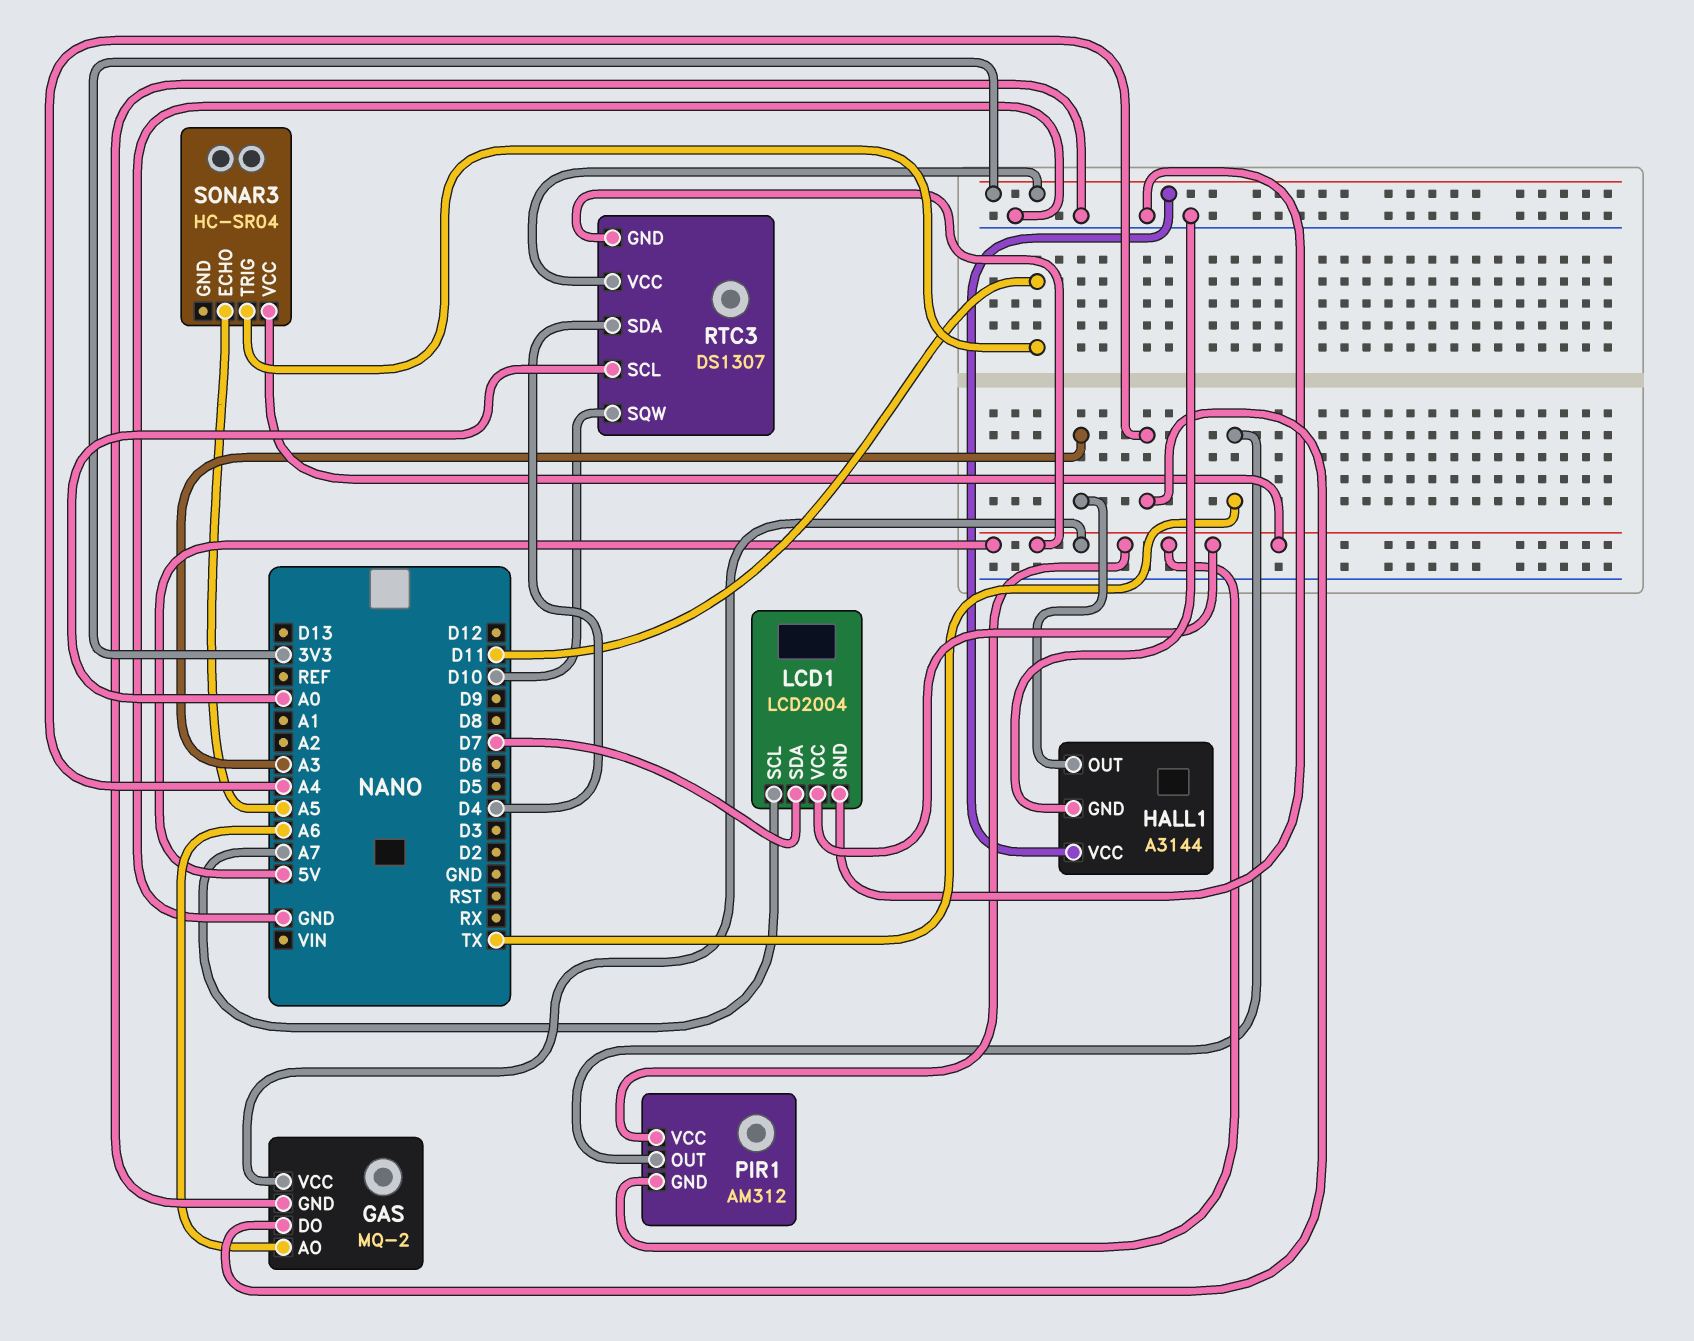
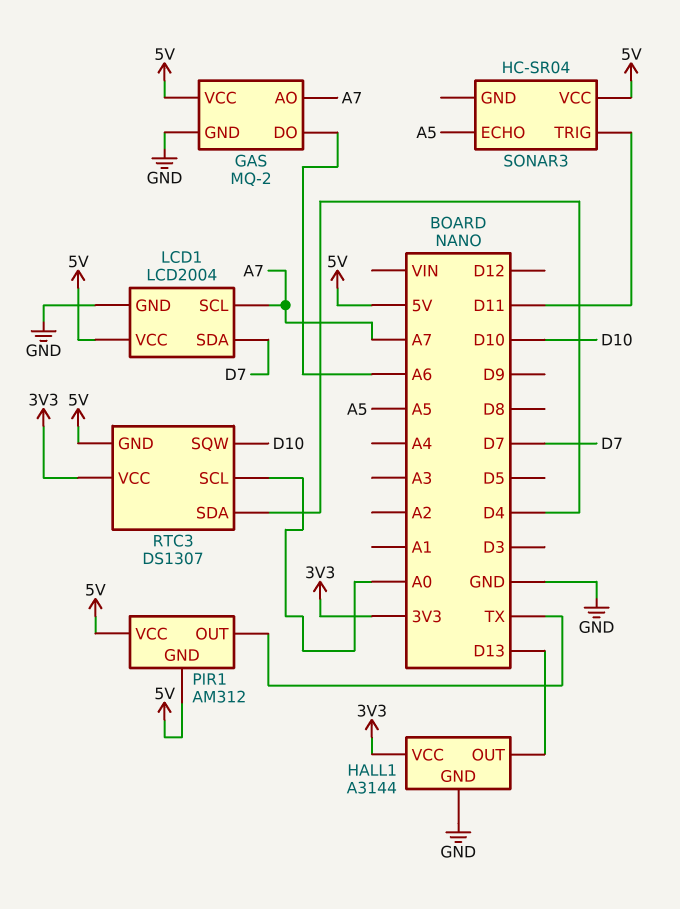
GAS pin AO: A6 -> A7
GAS pin DO: A4 -> A6
HALL1 pin OUT: A3 -> D13

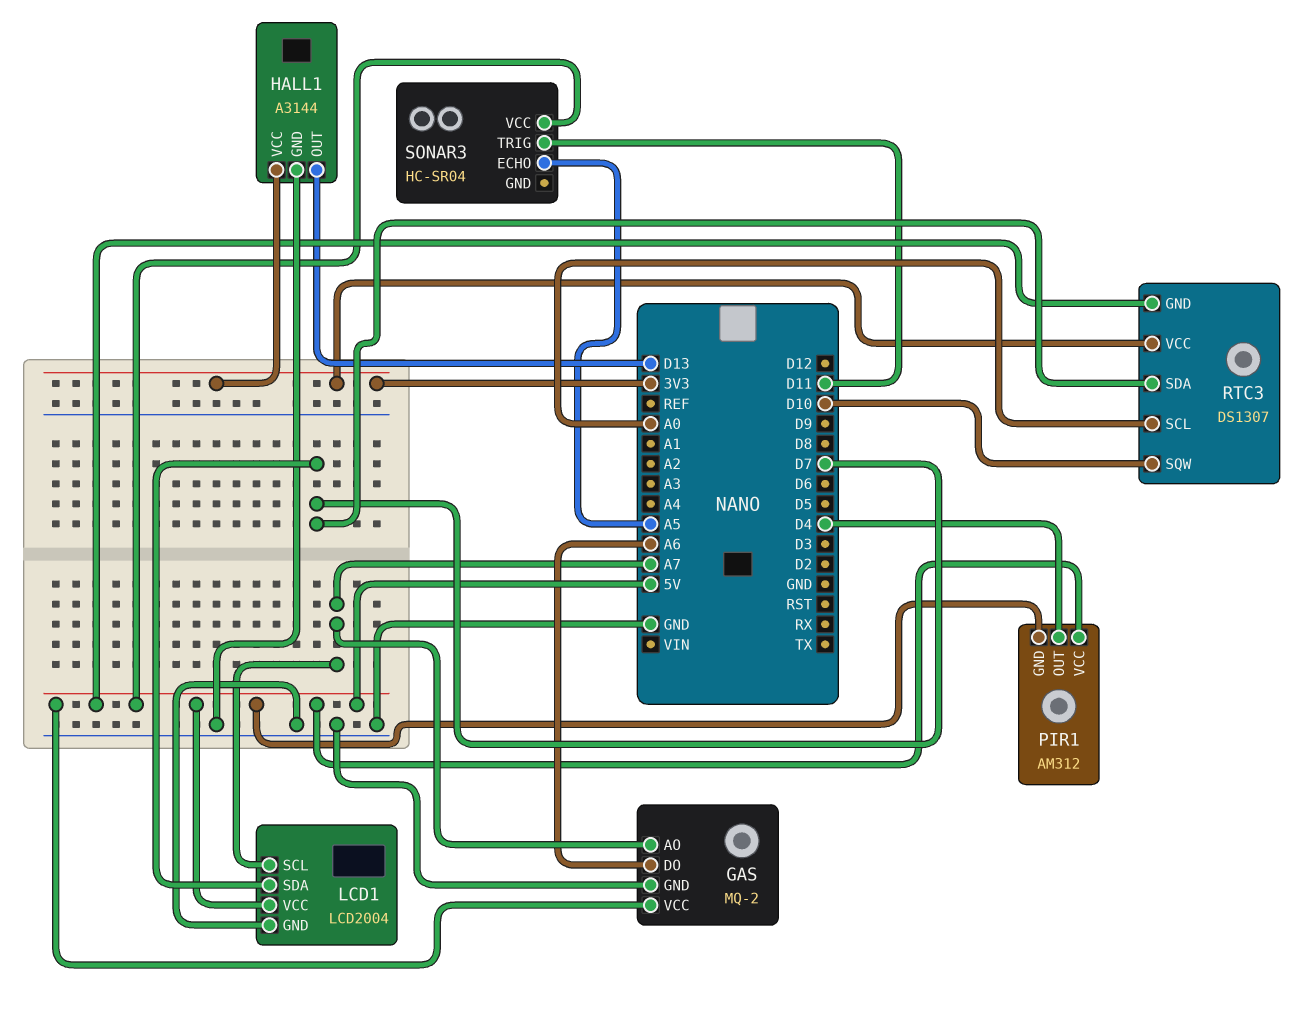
PIR1 pin OUT: TX -> D4
RTC3 pin SDA: D4 -> D7

